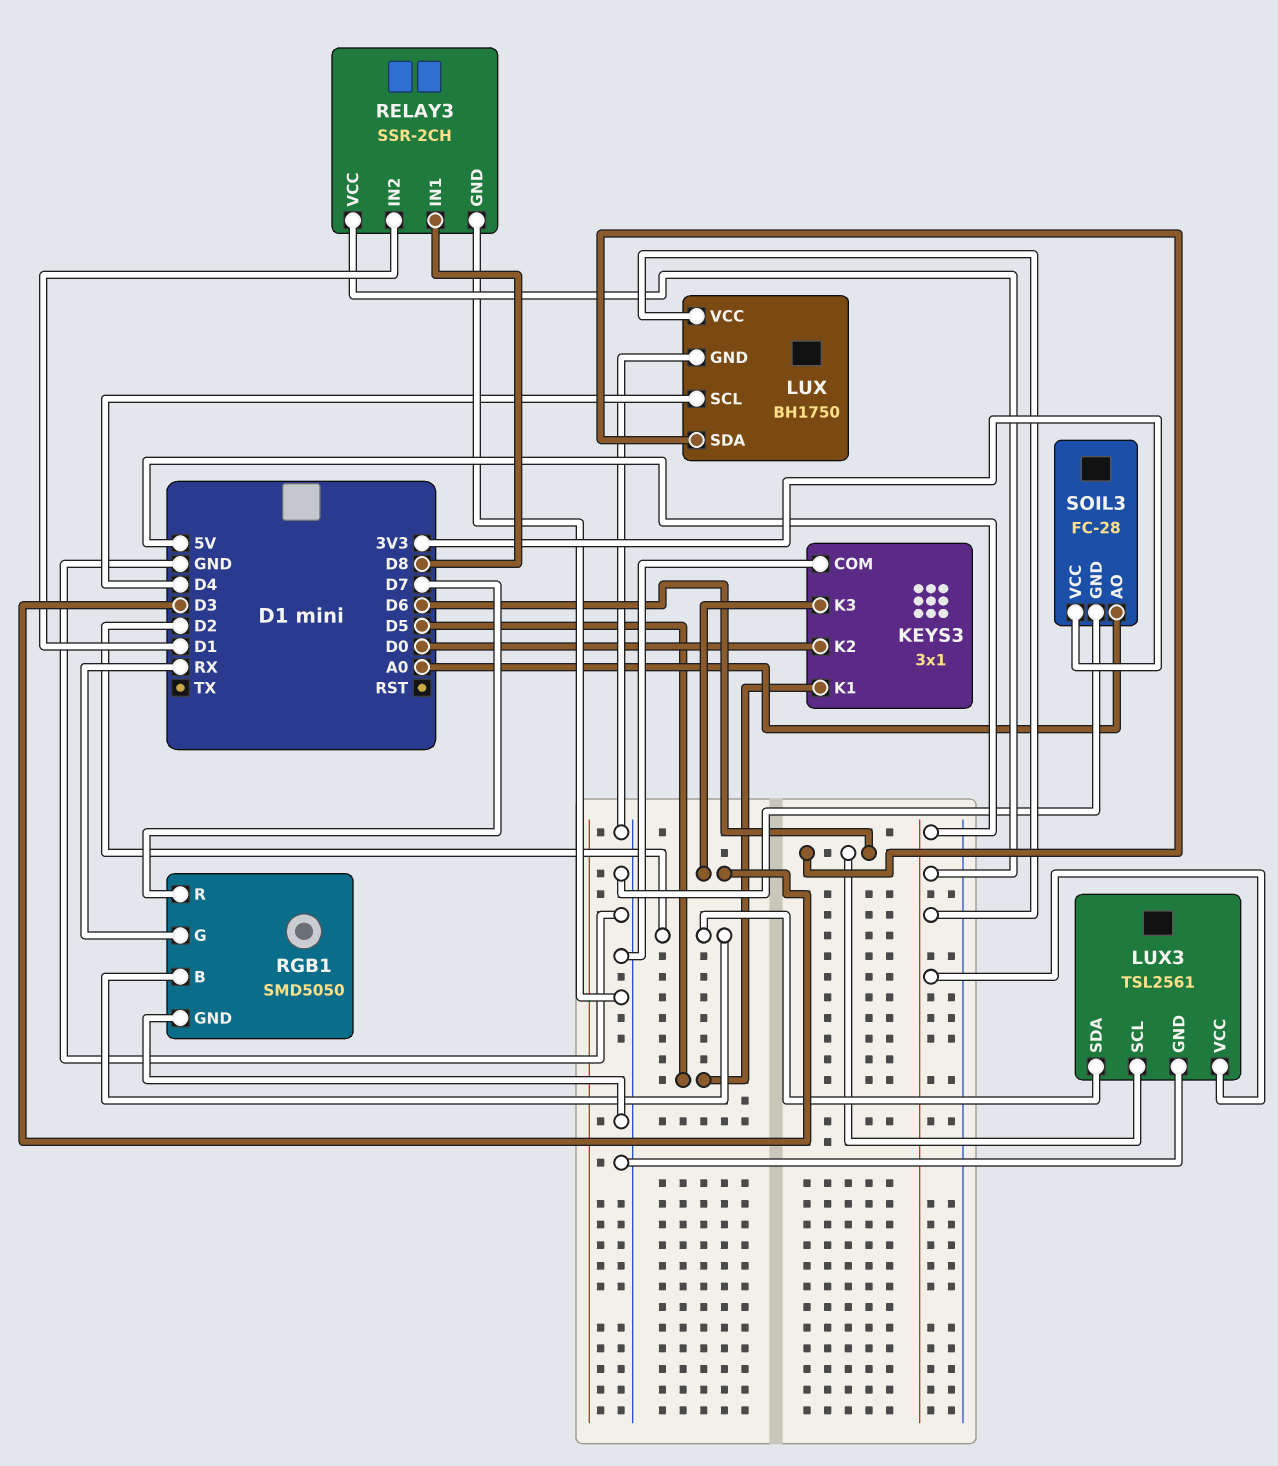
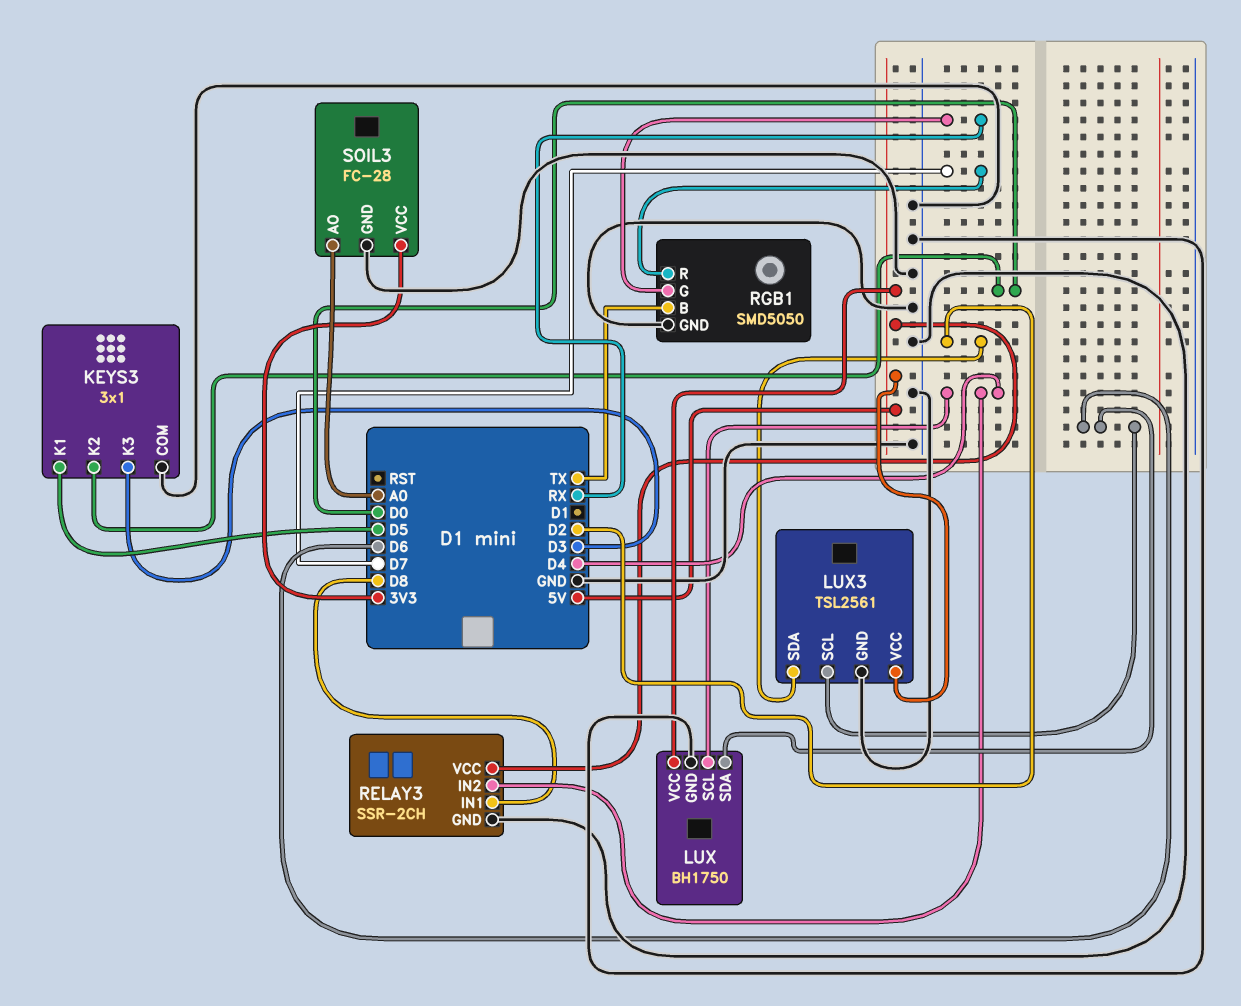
RELAY3 pin IN2: D1 -> D4
RGB1 pin B: D2 -> TX

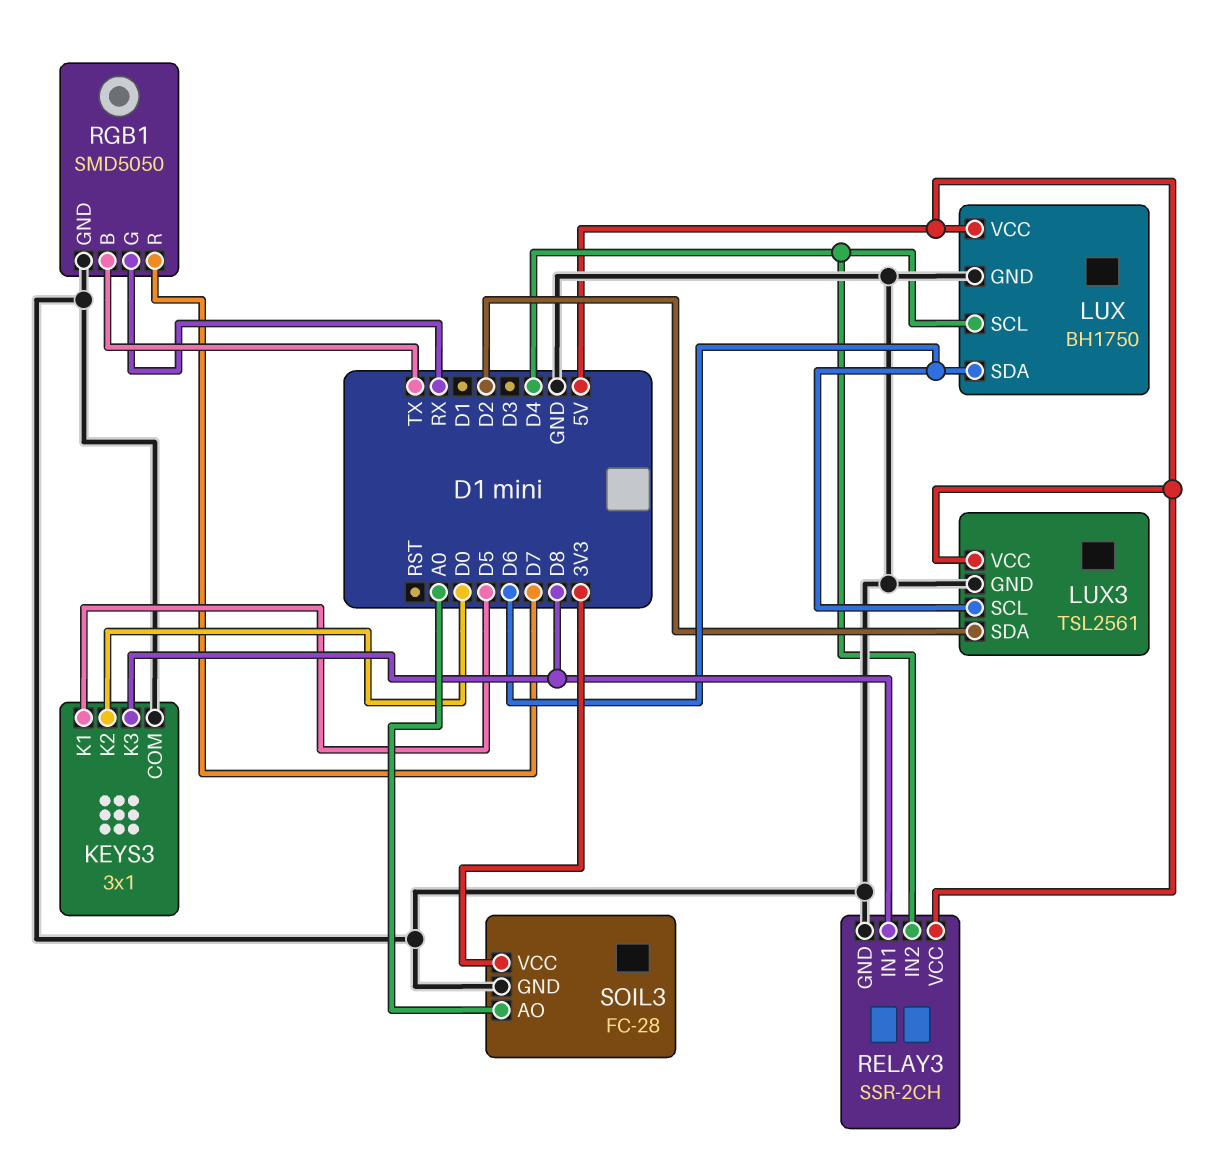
KEYS3 pin K3: D3 -> D8

